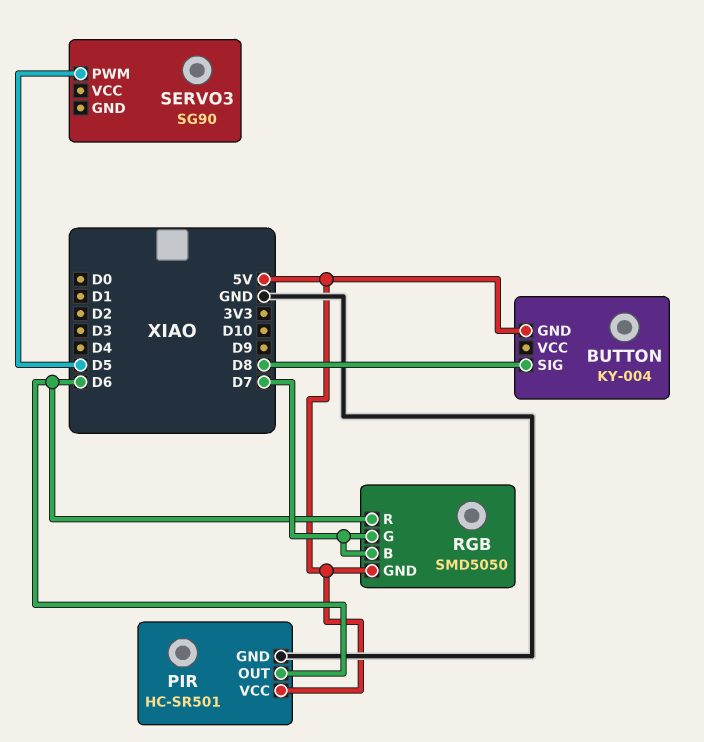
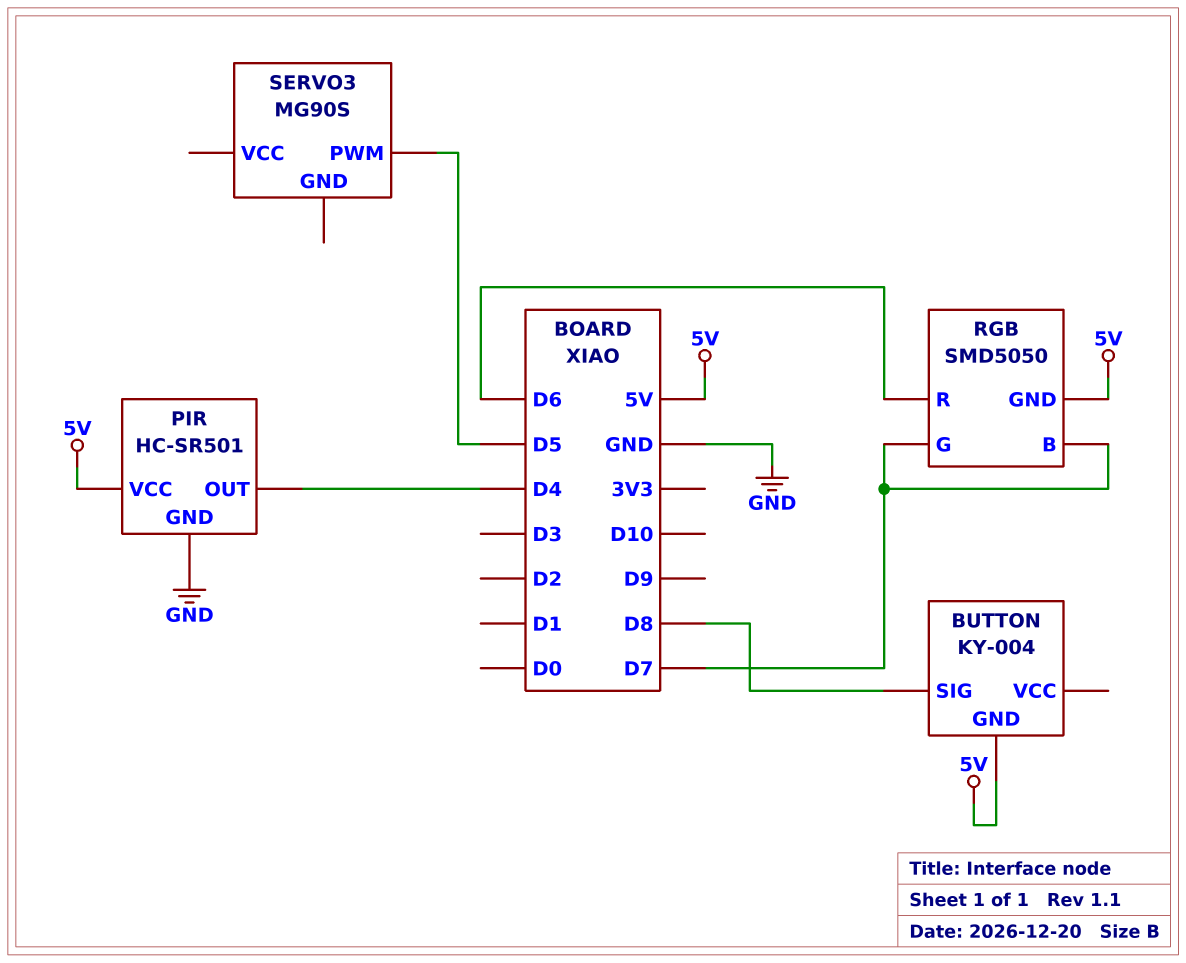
PIR pin OUT: D6 -> D4
SERVO3: SG90 -> MG90S

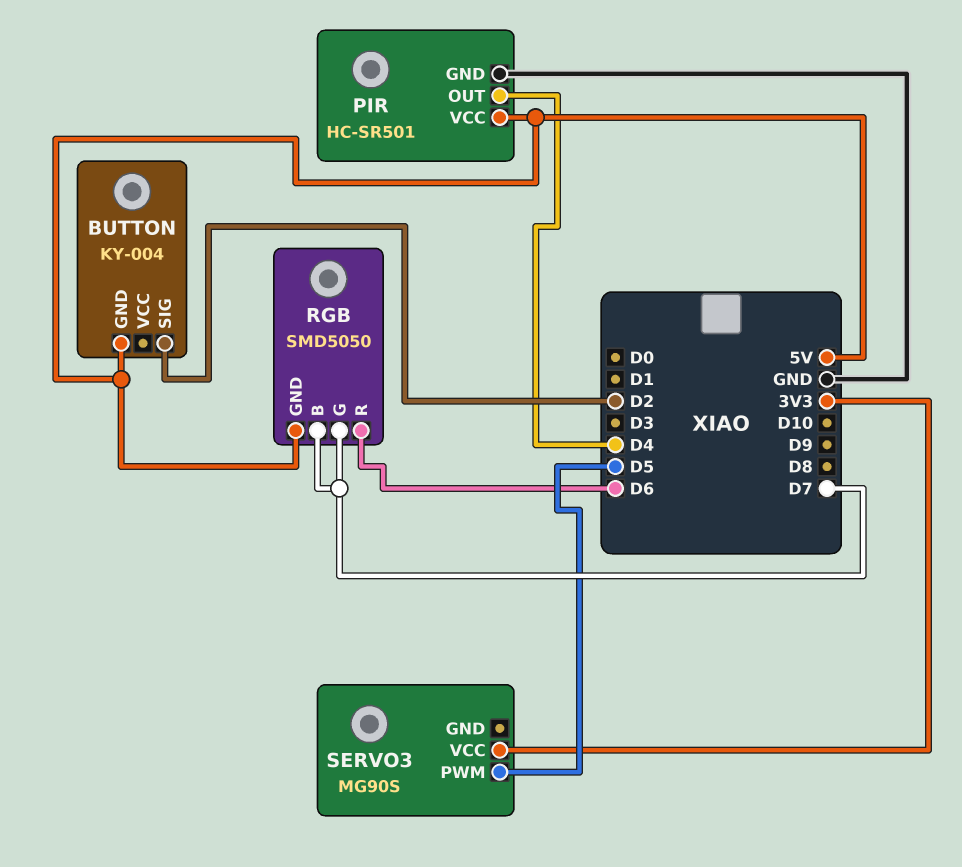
BUTTON pin SIG: D8 -> D2
SERVO3 pin VCC: none -> 3V3

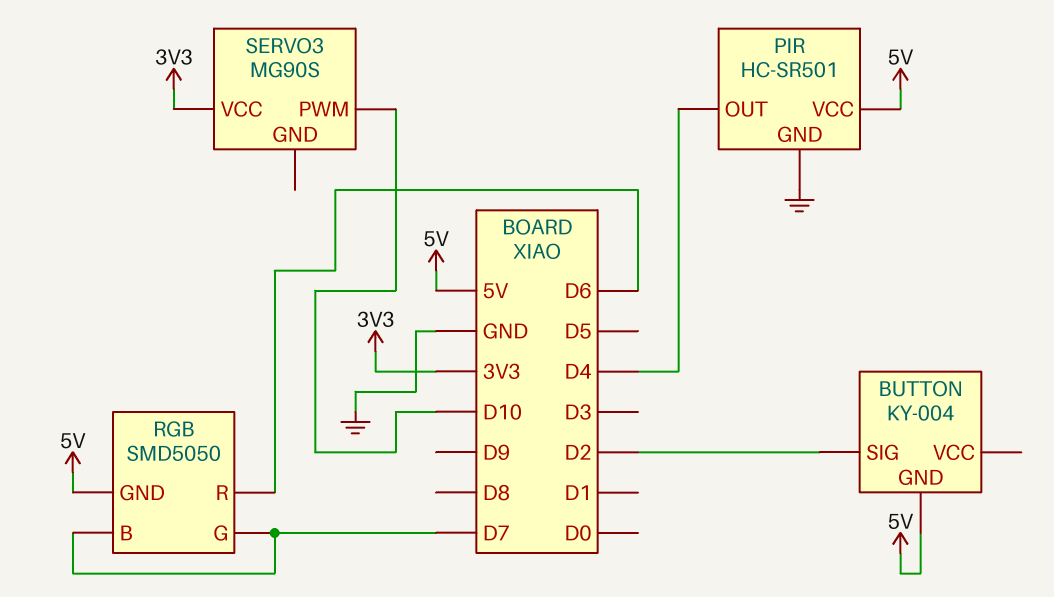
SERVO3 pin PWM: D5 -> D10

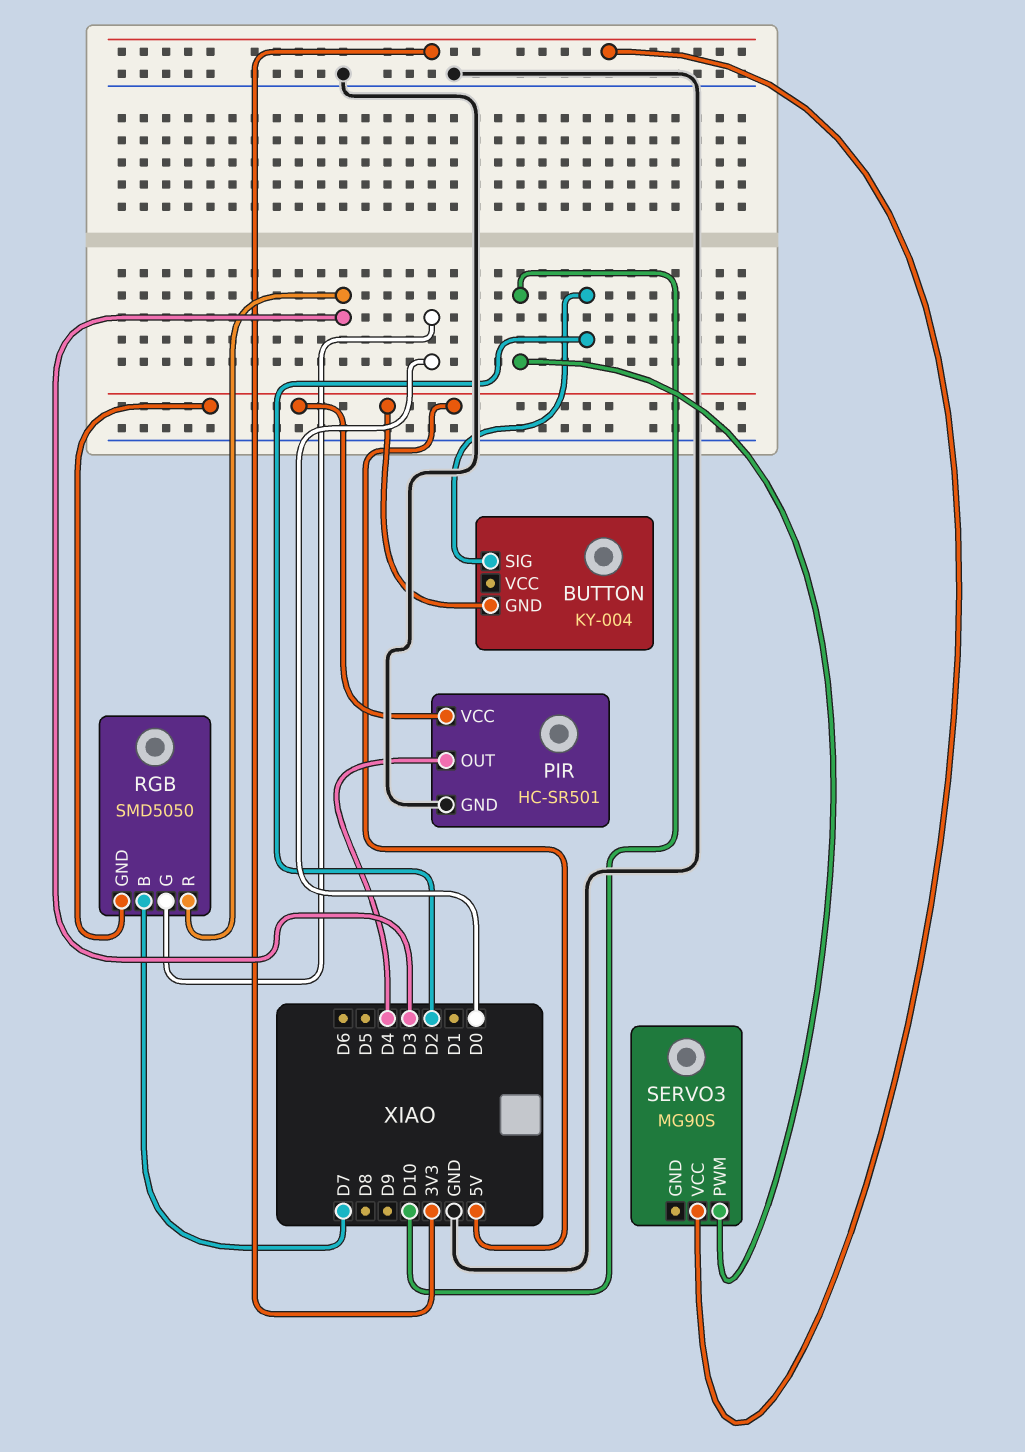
RGB pin G: D7 -> D0
RGB pin R: D6 -> D3

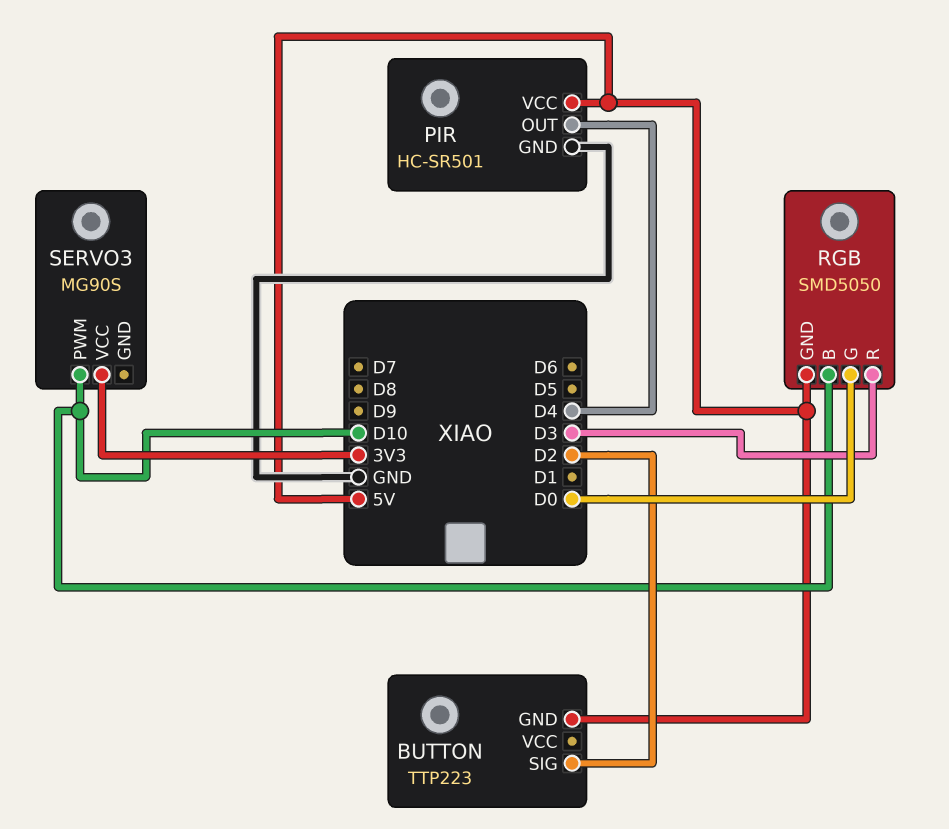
BUTTON: KY-004 -> TTP223
RGB pin B: D7 -> D10

